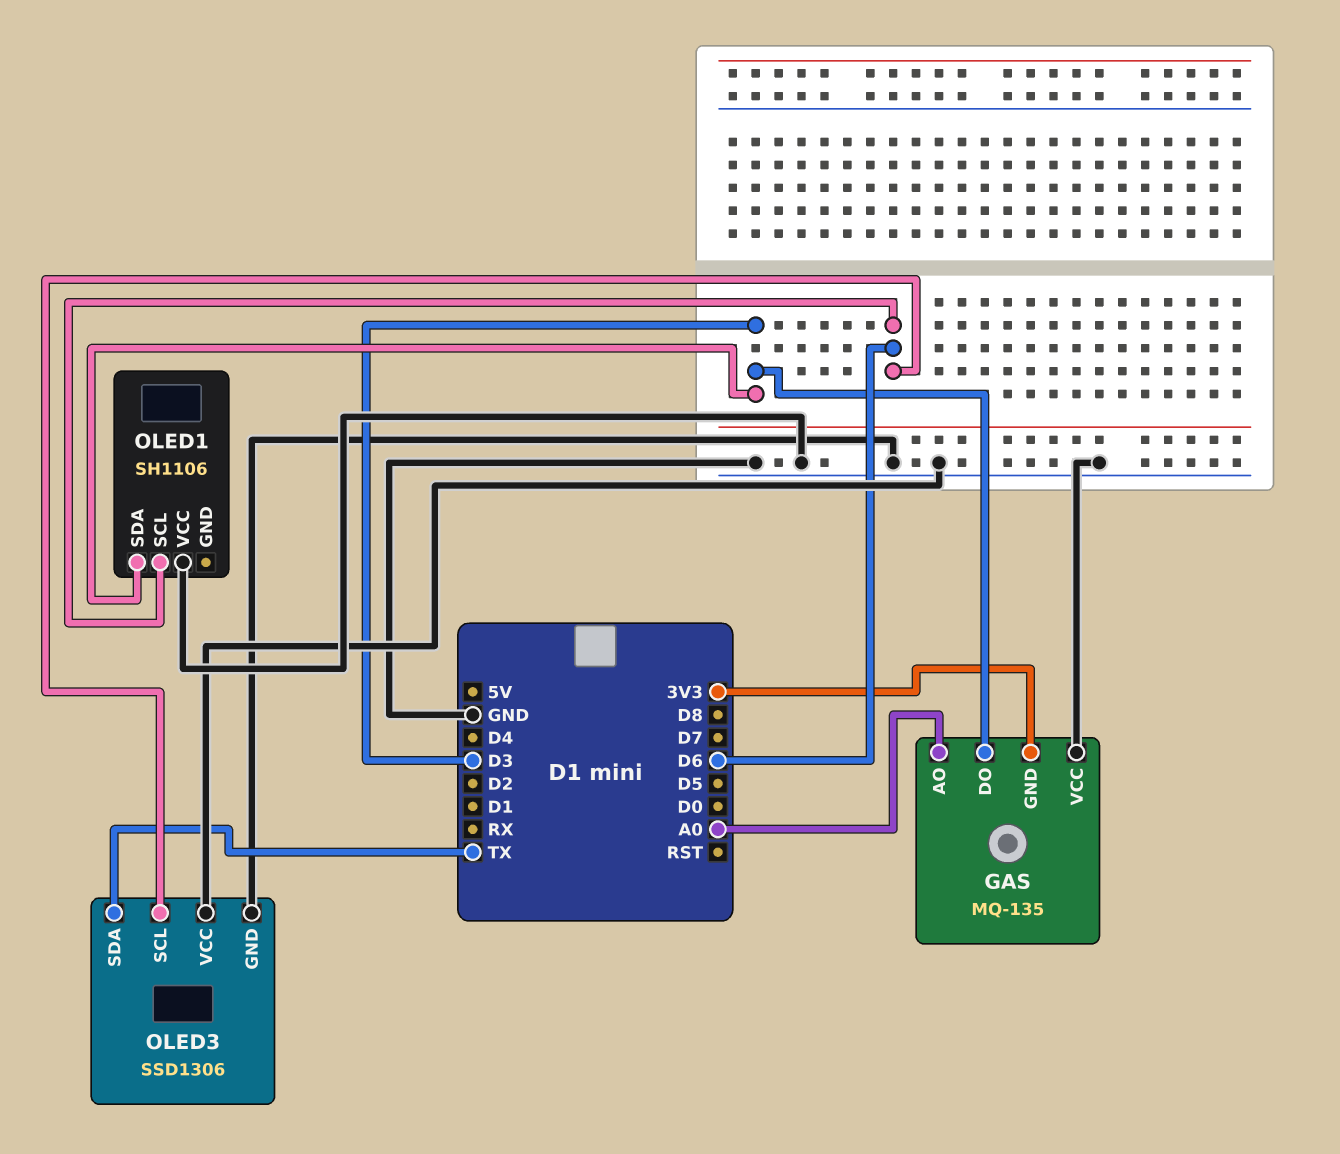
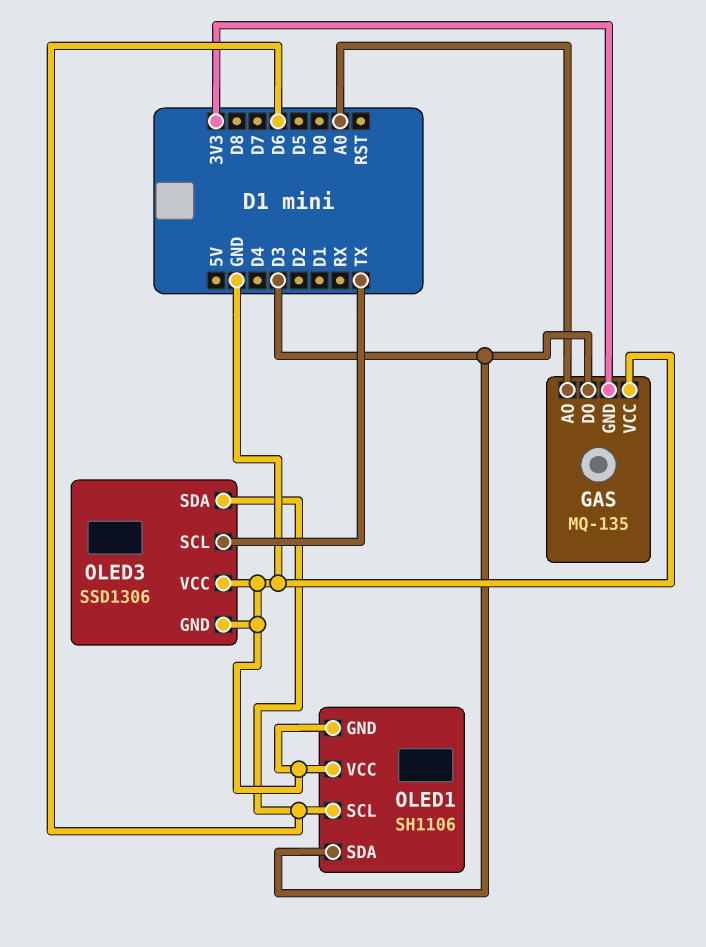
OLED1 pin GND: none -> GND
OLED3 pin SCL: D6 -> TX
OLED3 pin SDA: TX -> D6

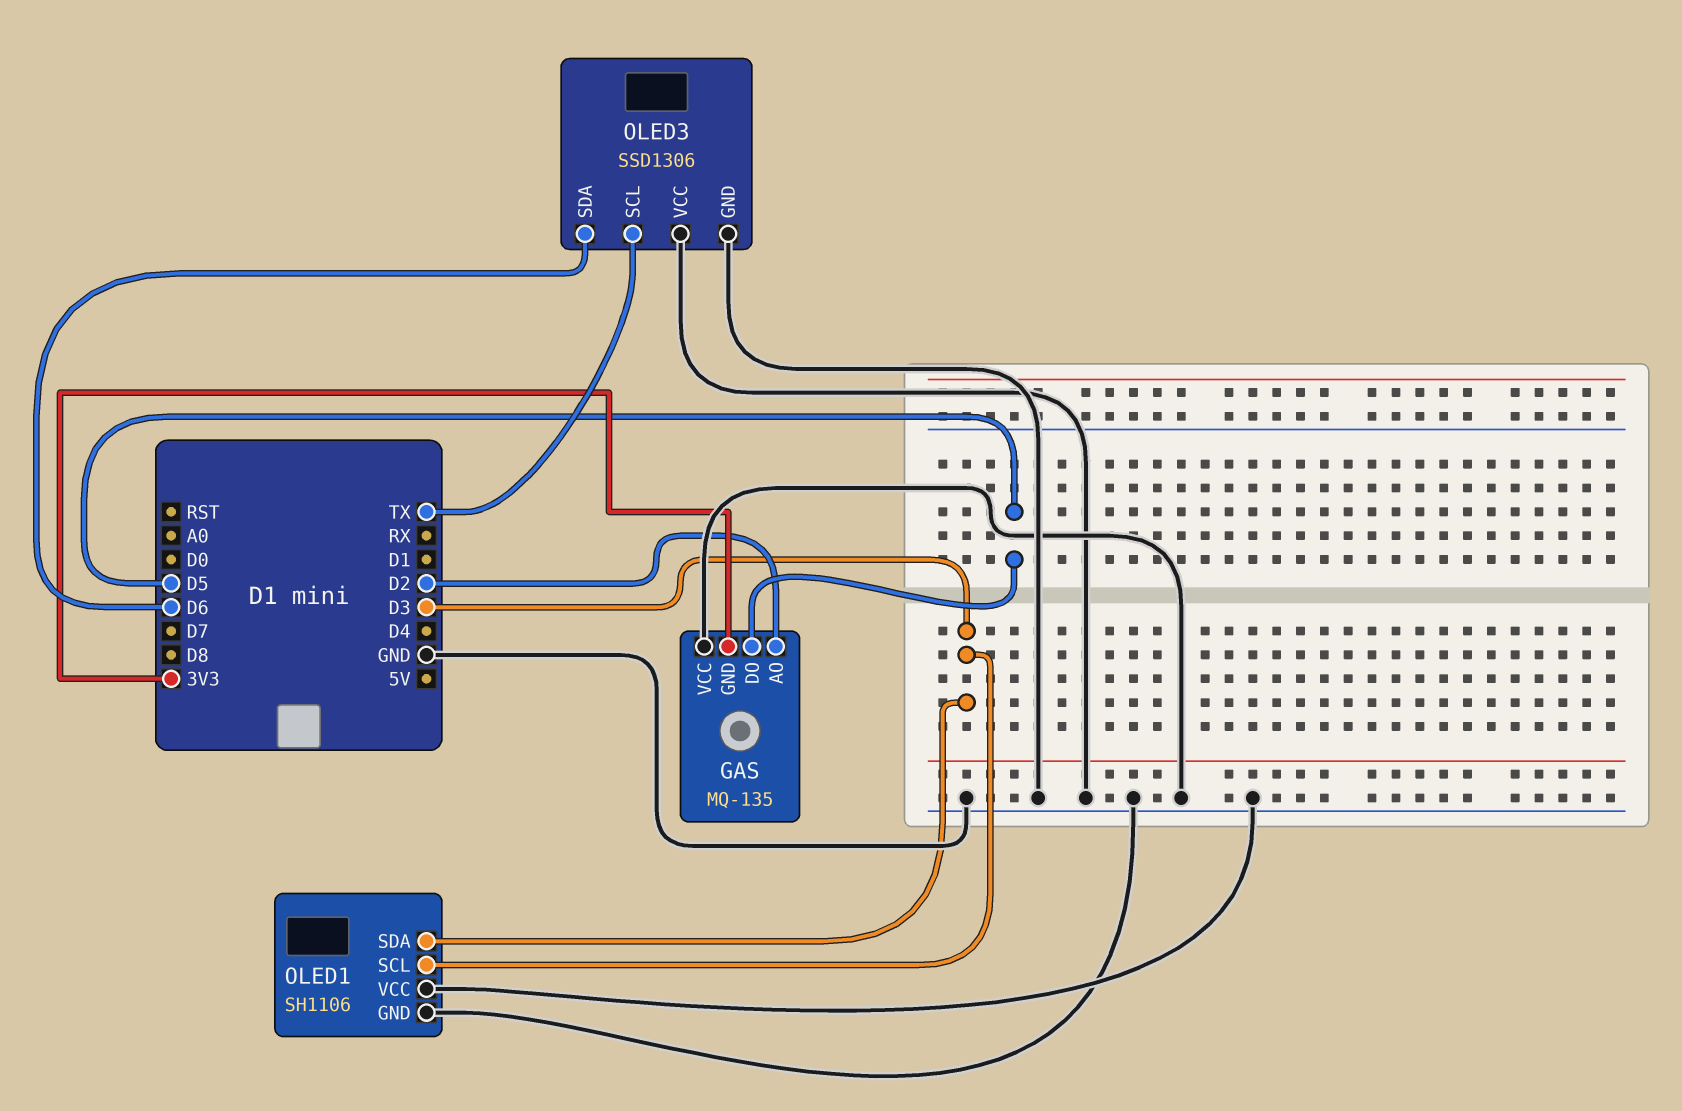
GAS pin AO: A0 -> D2
GAS pin DO: D3 -> D5
OLED1 pin SCL: D6 -> D3

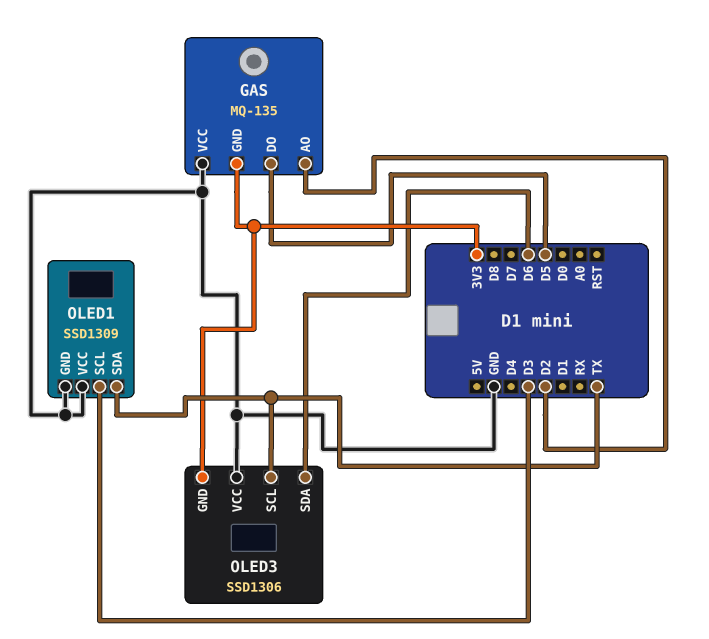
OLED1: SH1106 -> SSD1309
OLED1 pin SDA: D3 -> TX
OLED3 pin GND: GND -> 3V3

